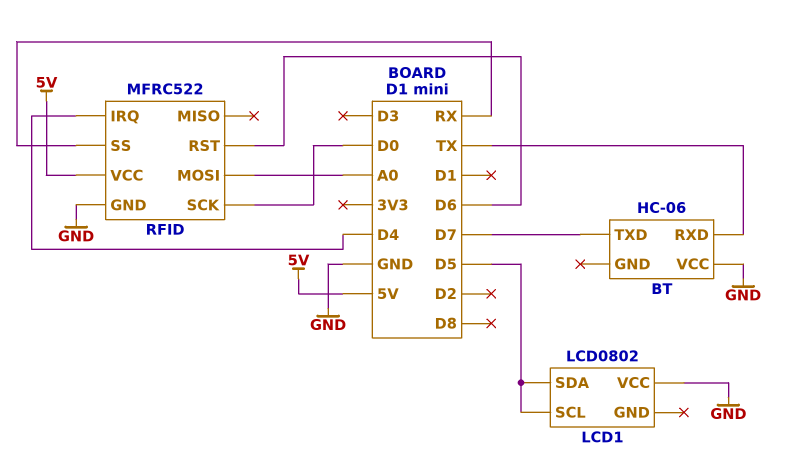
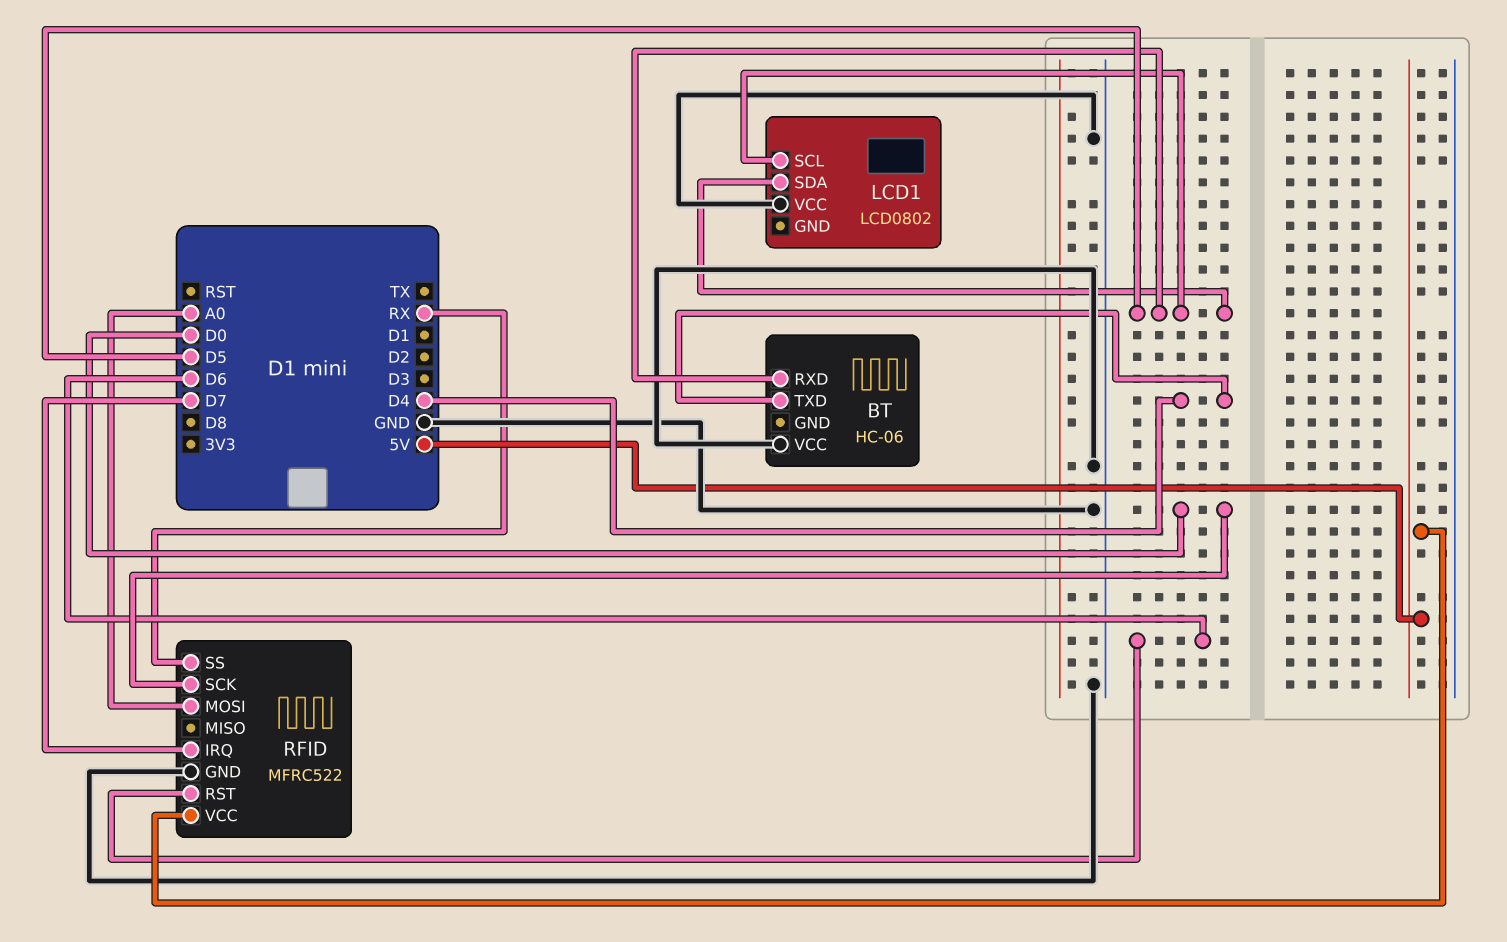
BT pin RXD: TX -> D5
BT pin TXD: D7 -> D4
RFID pin IRQ: D4 -> D7

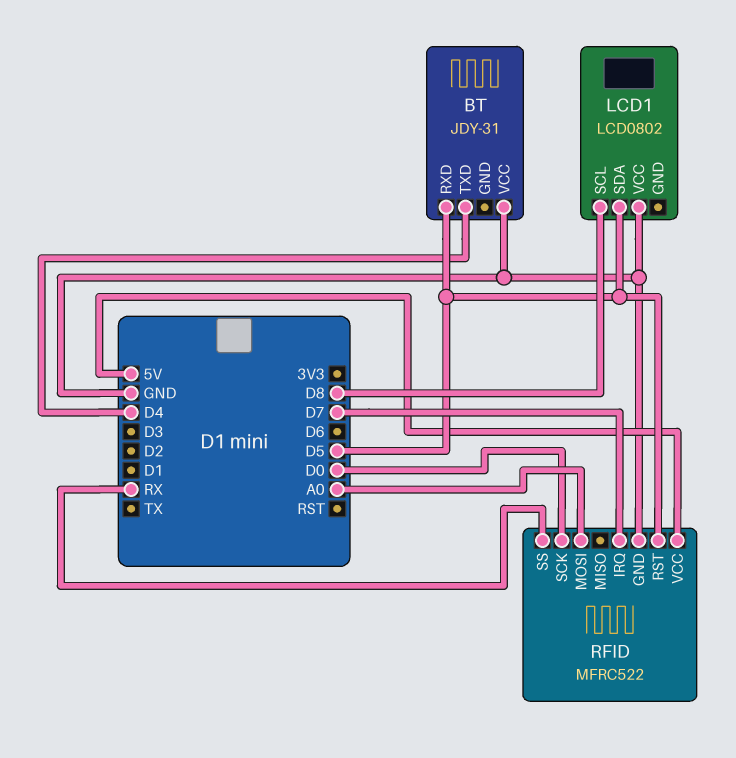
BT: HC-06 -> JDY-31
LCD1 pin SCL: D5 -> D8
RFID pin RST: D6 -> D5

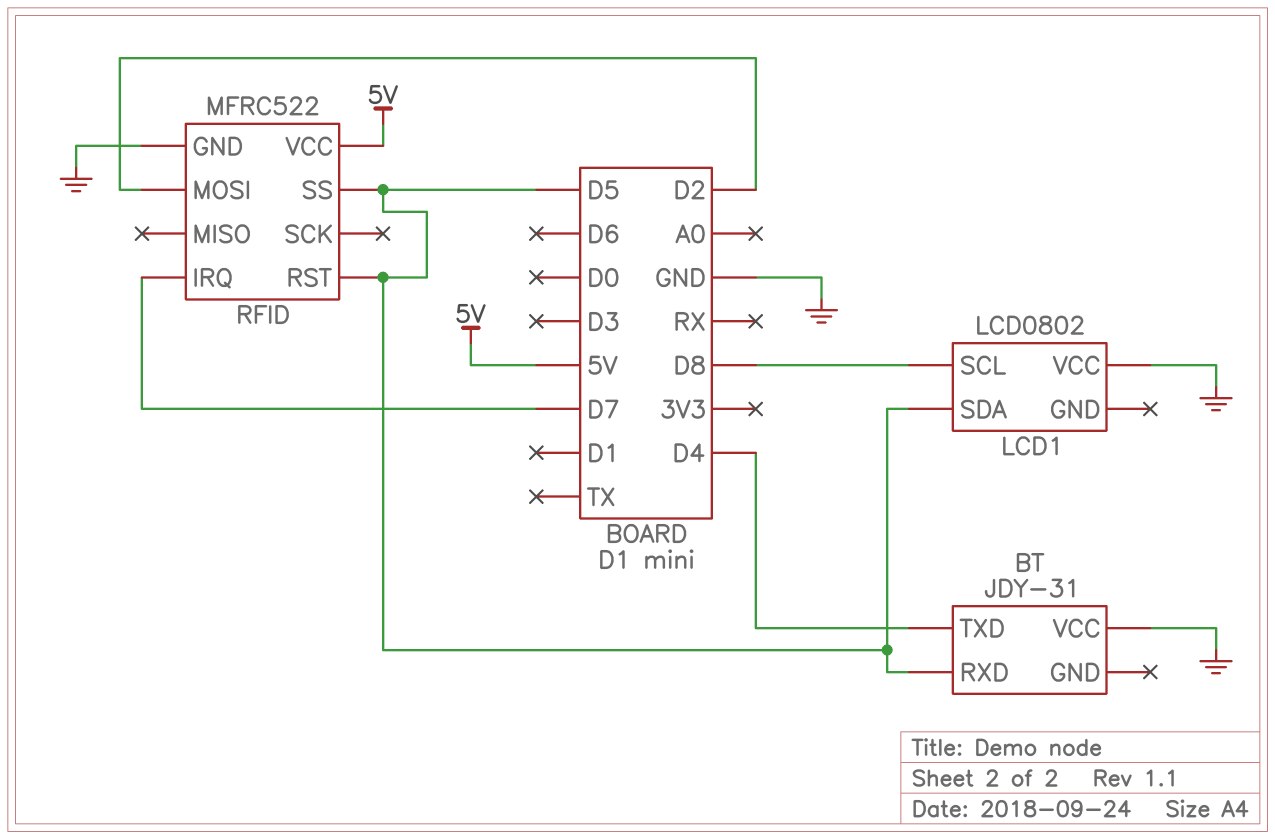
RFID pin MOSI: A0 -> D2
RFID pin SCK: D0 -> none
RFID pin SS: RX -> D5

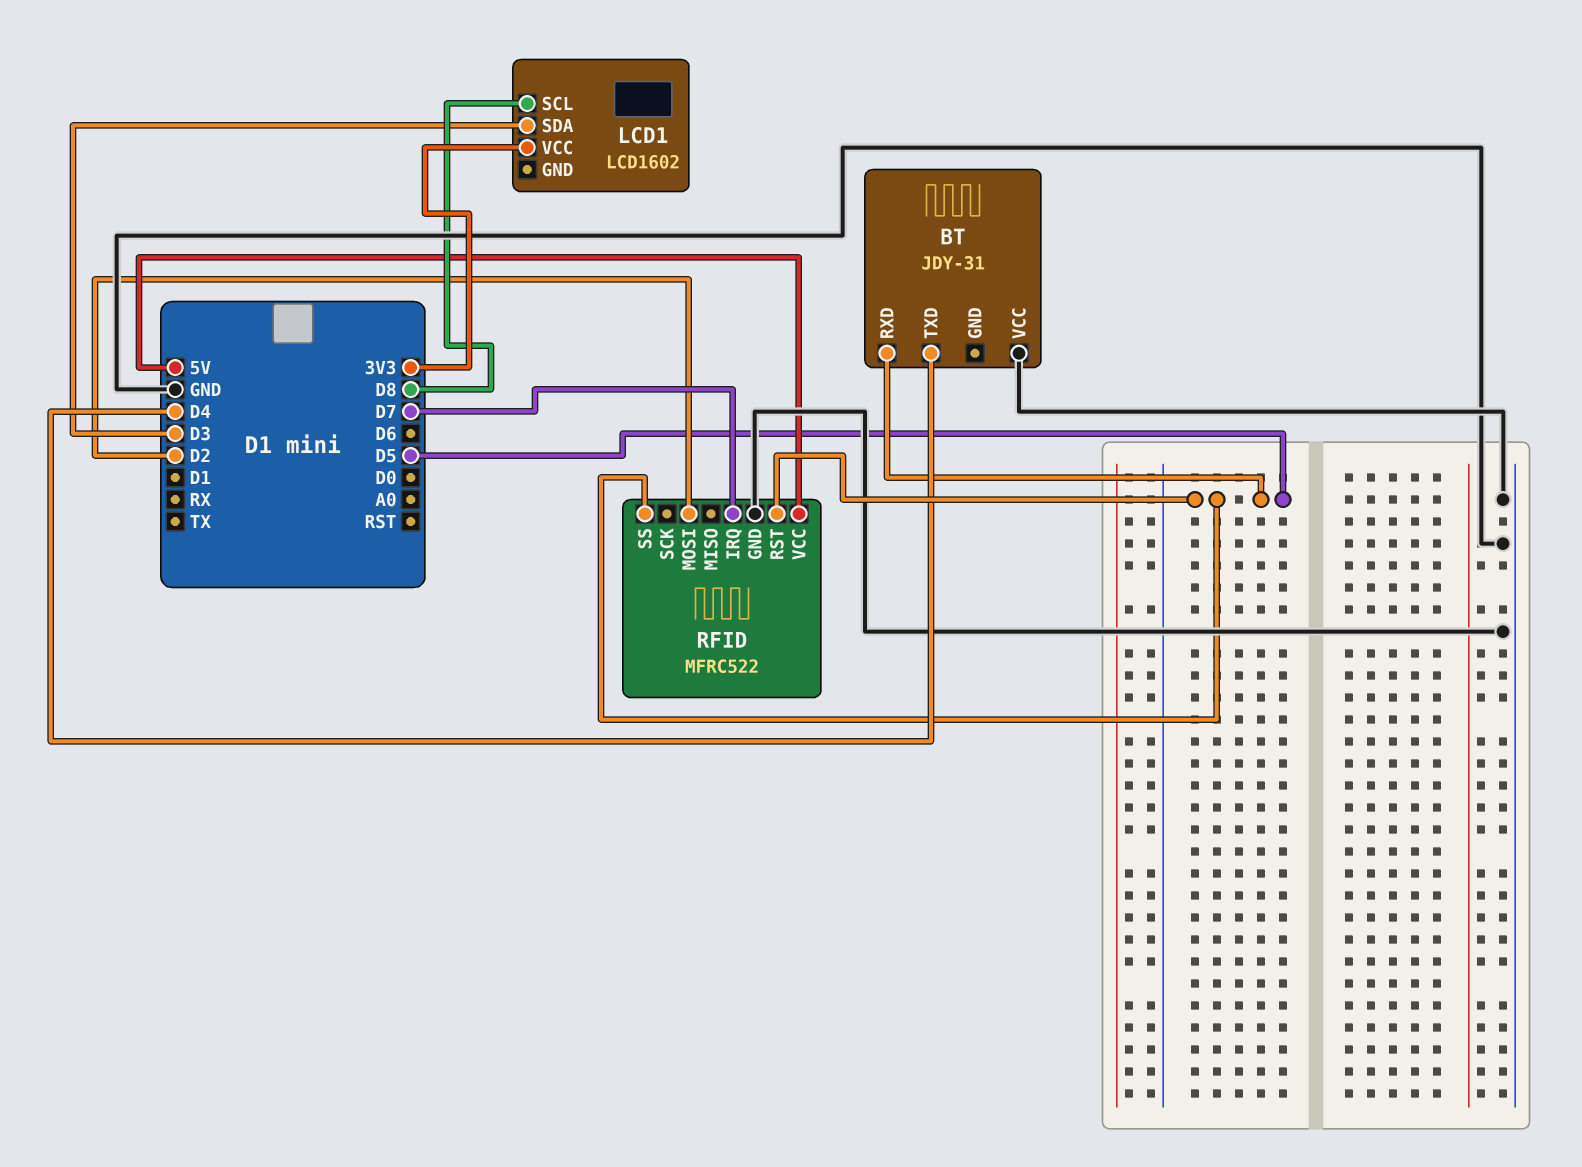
LCD1: LCD0802 -> LCD1602
LCD1 pin SDA: D5 -> D3
LCD1 pin VCC: GND -> 3V3

